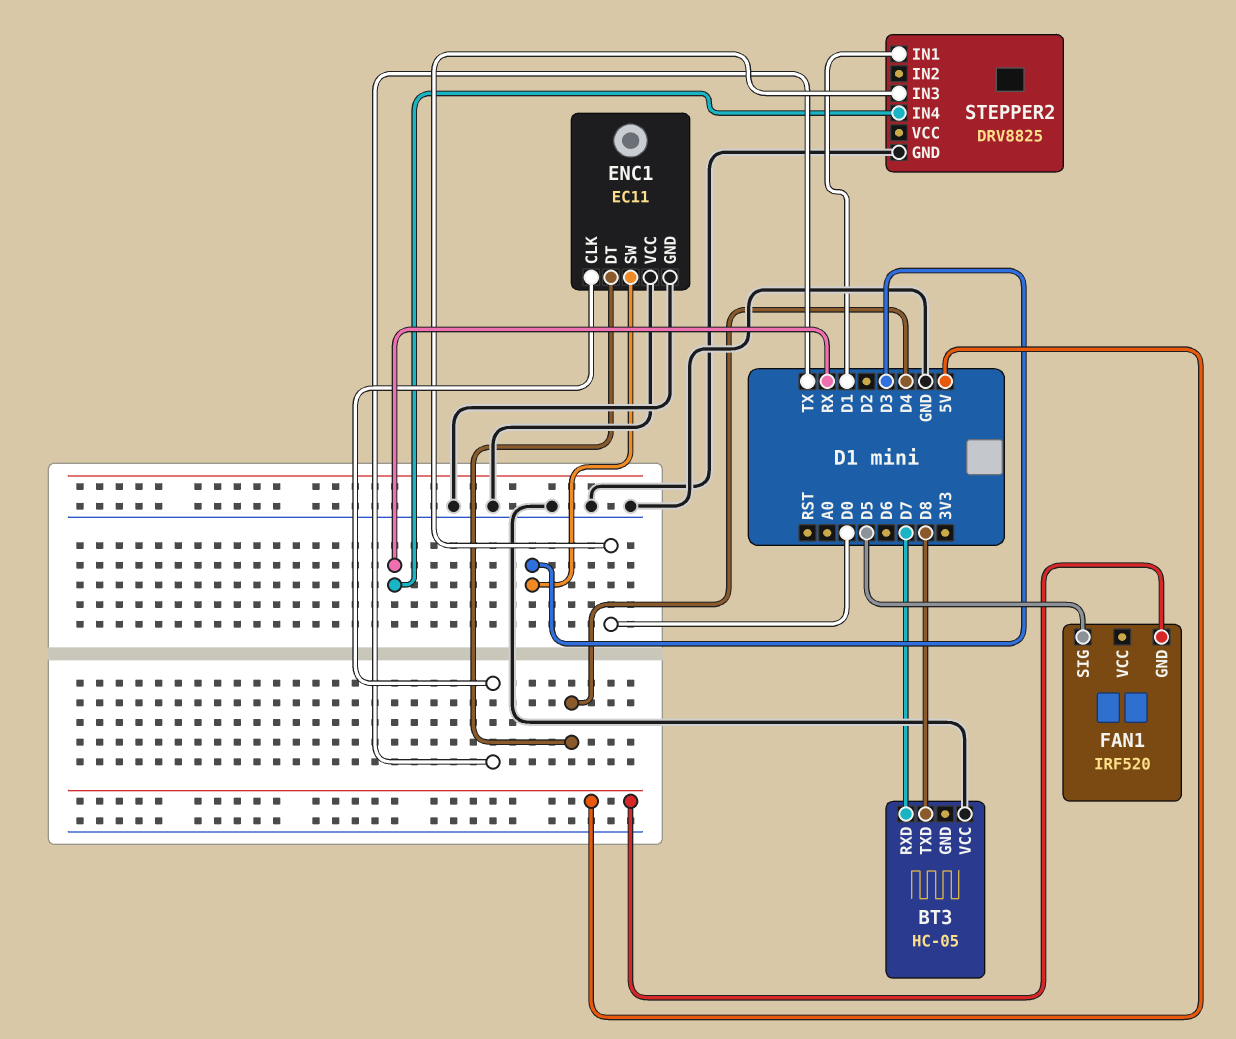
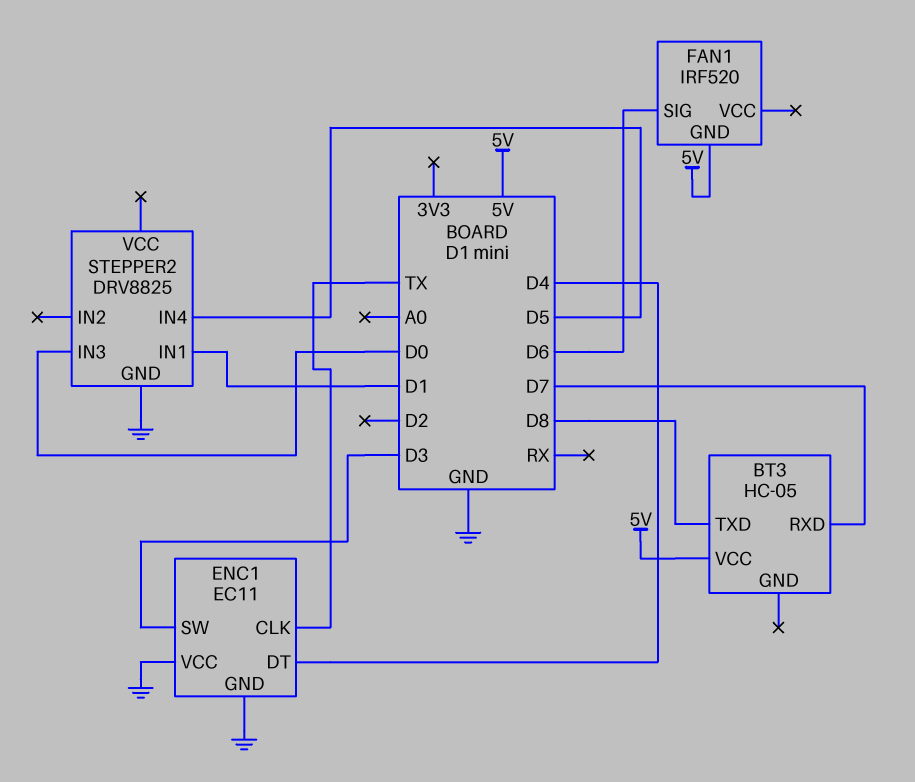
BT3 pin VCC: GND -> 5V
FAN1 pin SIG: D5 -> D6
STEPPER2 pin IN4: RX -> D5

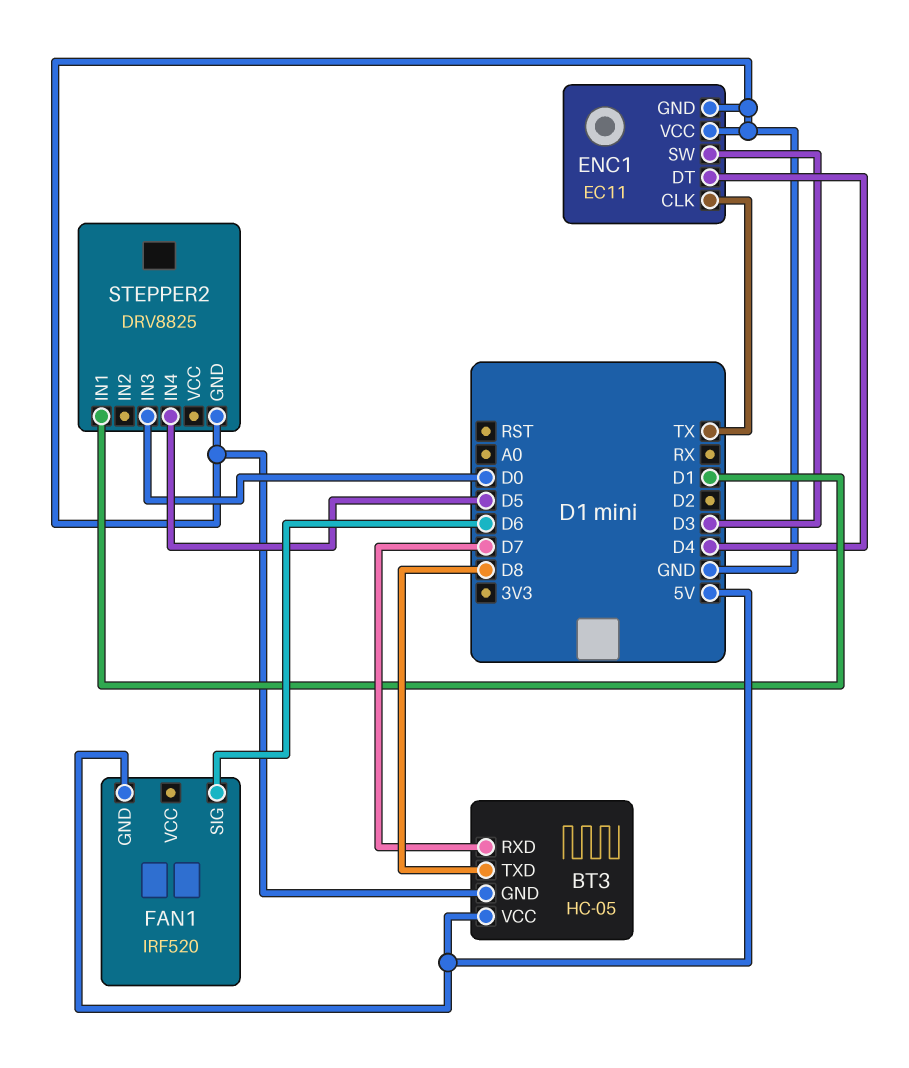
BT3 pin GND: none -> GND

